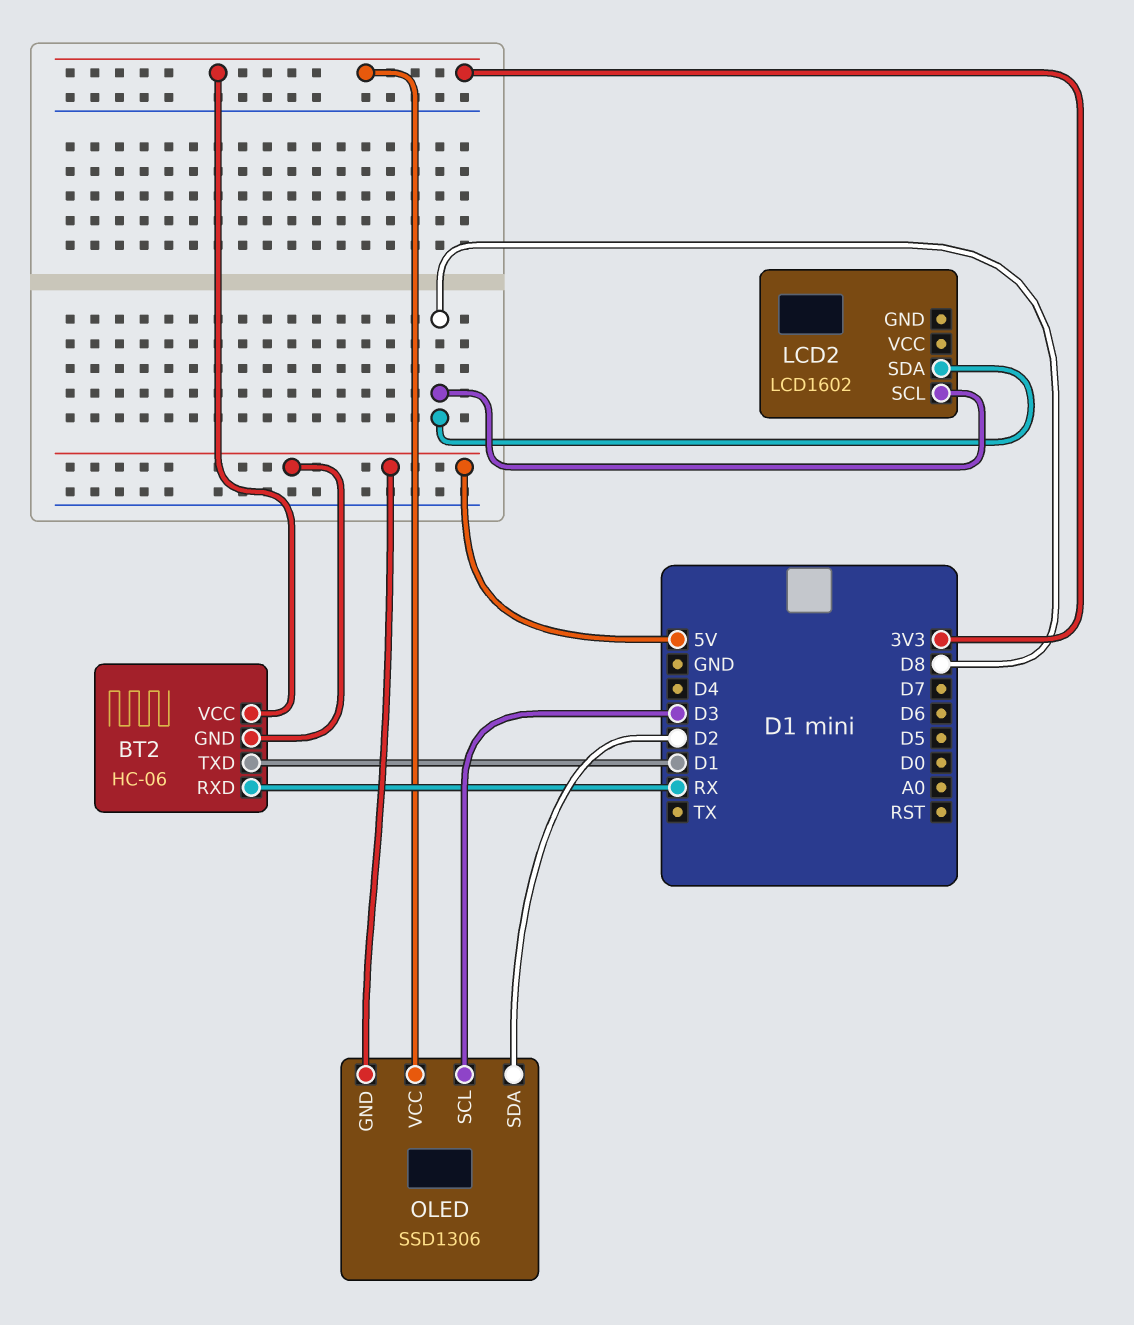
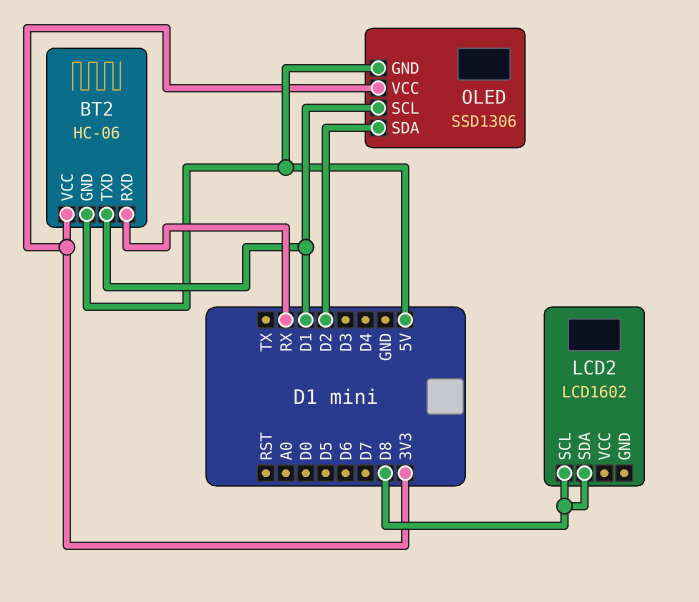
OLED pin SCL: D3 -> D1

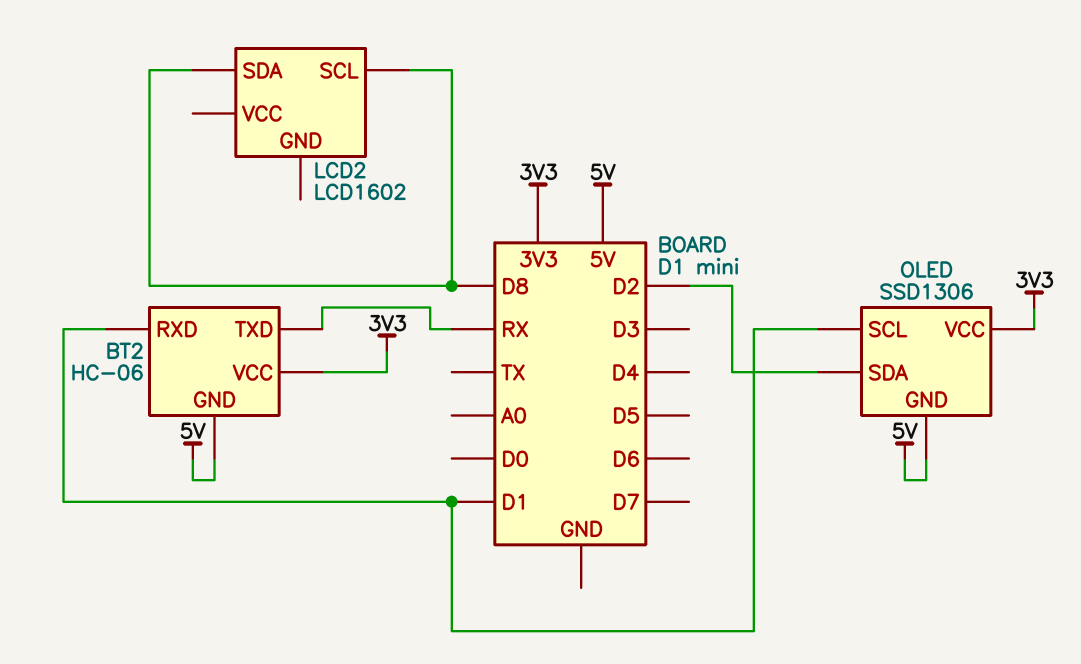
BT2 pin RXD: RX -> D1
BT2 pin TXD: D1 -> RX

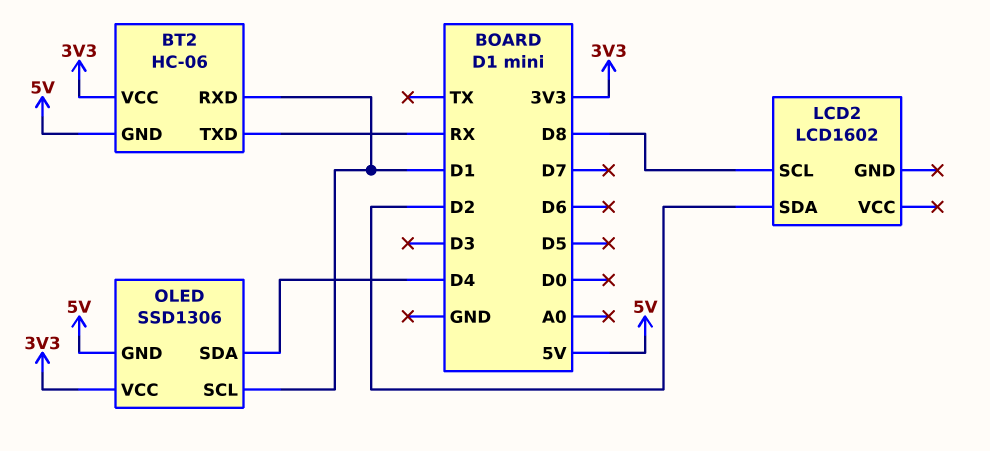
LCD2 pin SDA: D8 -> D2
OLED pin SDA: D2 -> D4

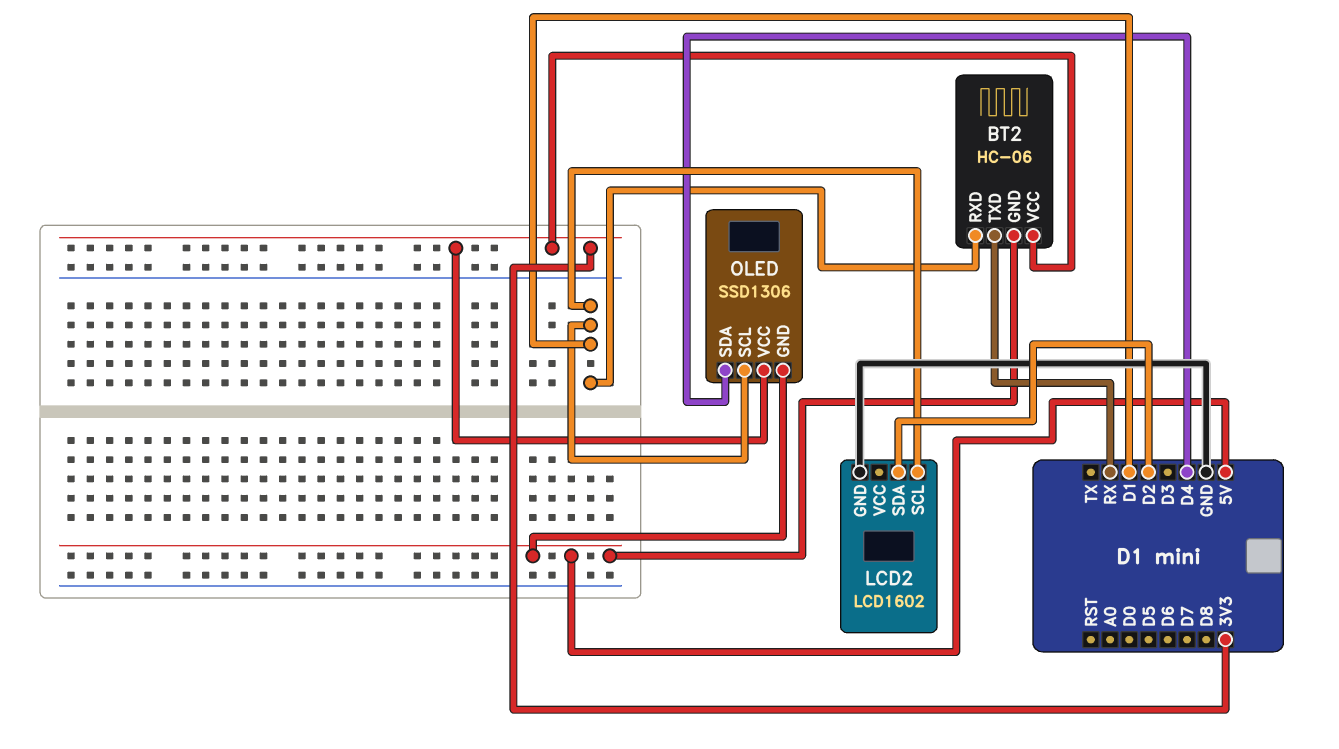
LCD2 pin GND: none -> GND
LCD2 pin SCL: D8 -> D1

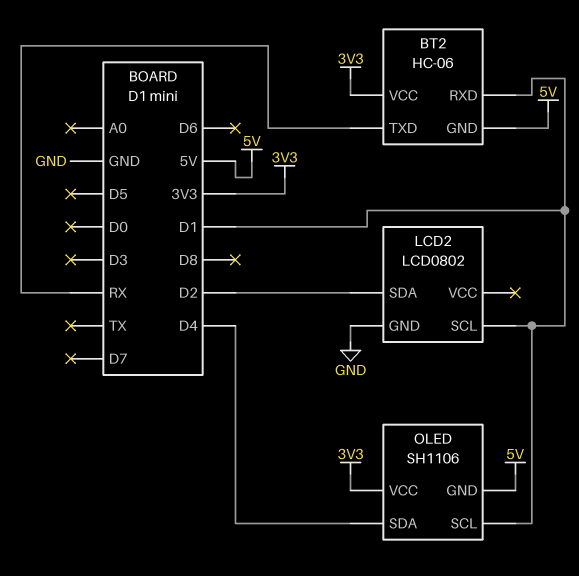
LCD2: LCD1602 -> LCD0802
OLED: SSD1306 -> SH1106

